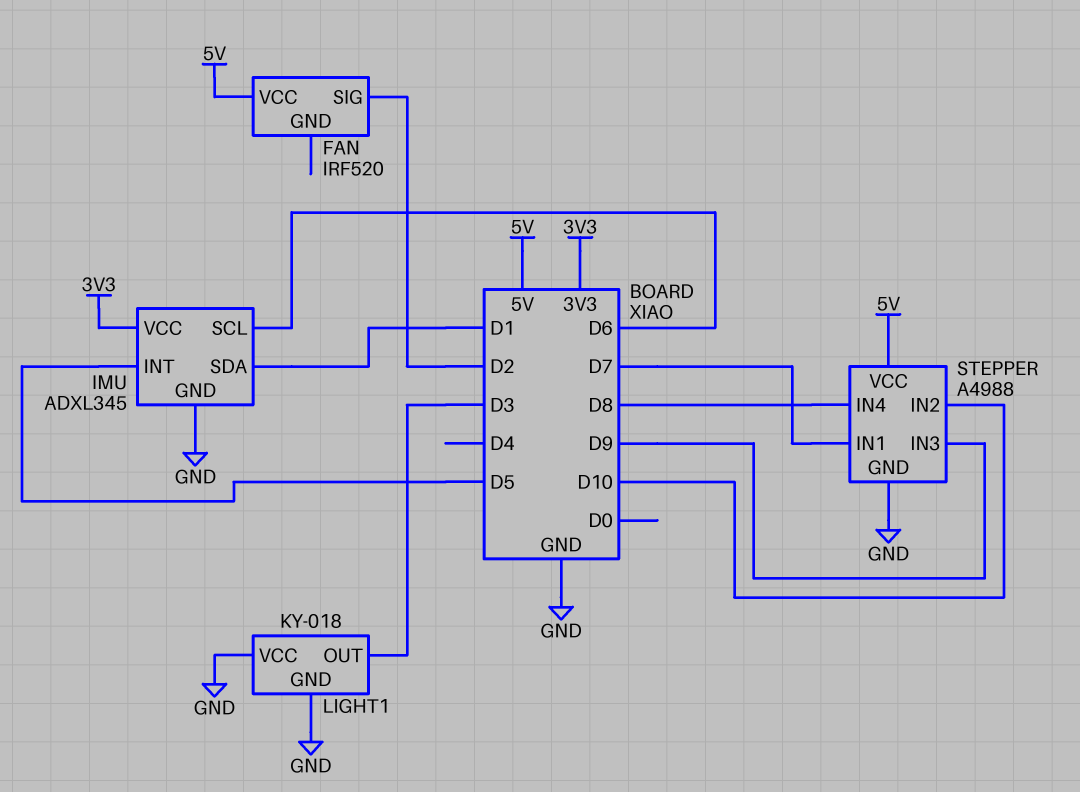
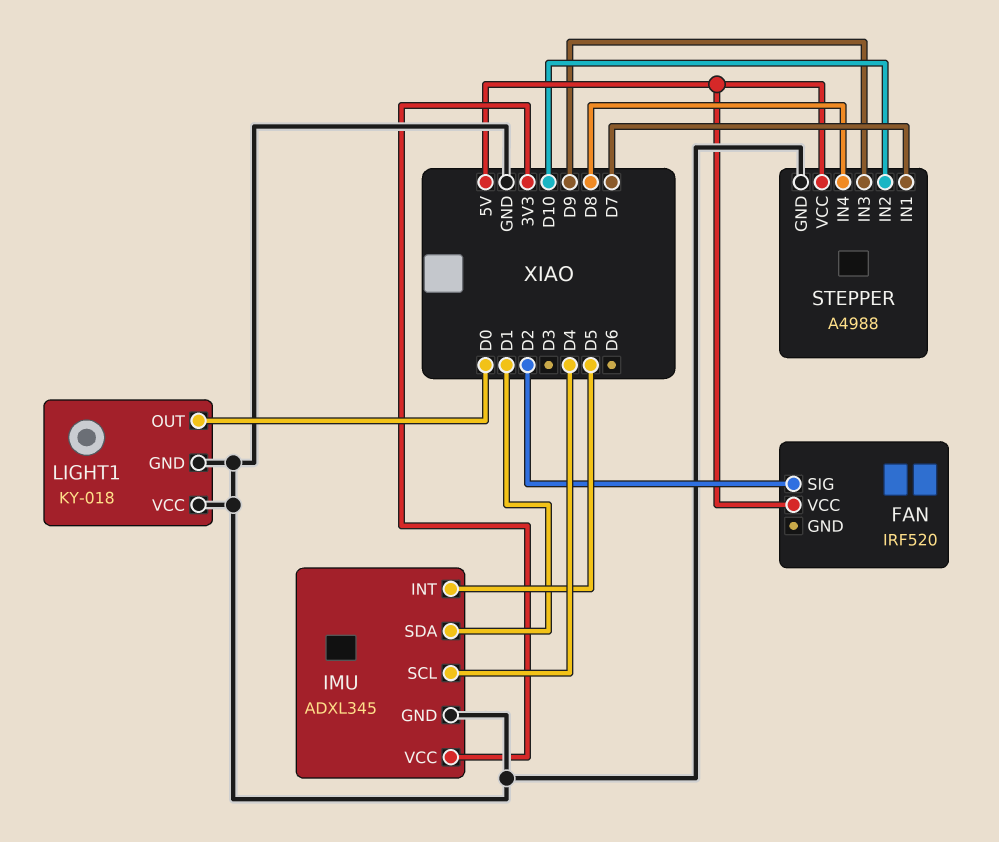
IMU pin SCL: D6 -> D4
LIGHT1 pin OUT: D3 -> D0

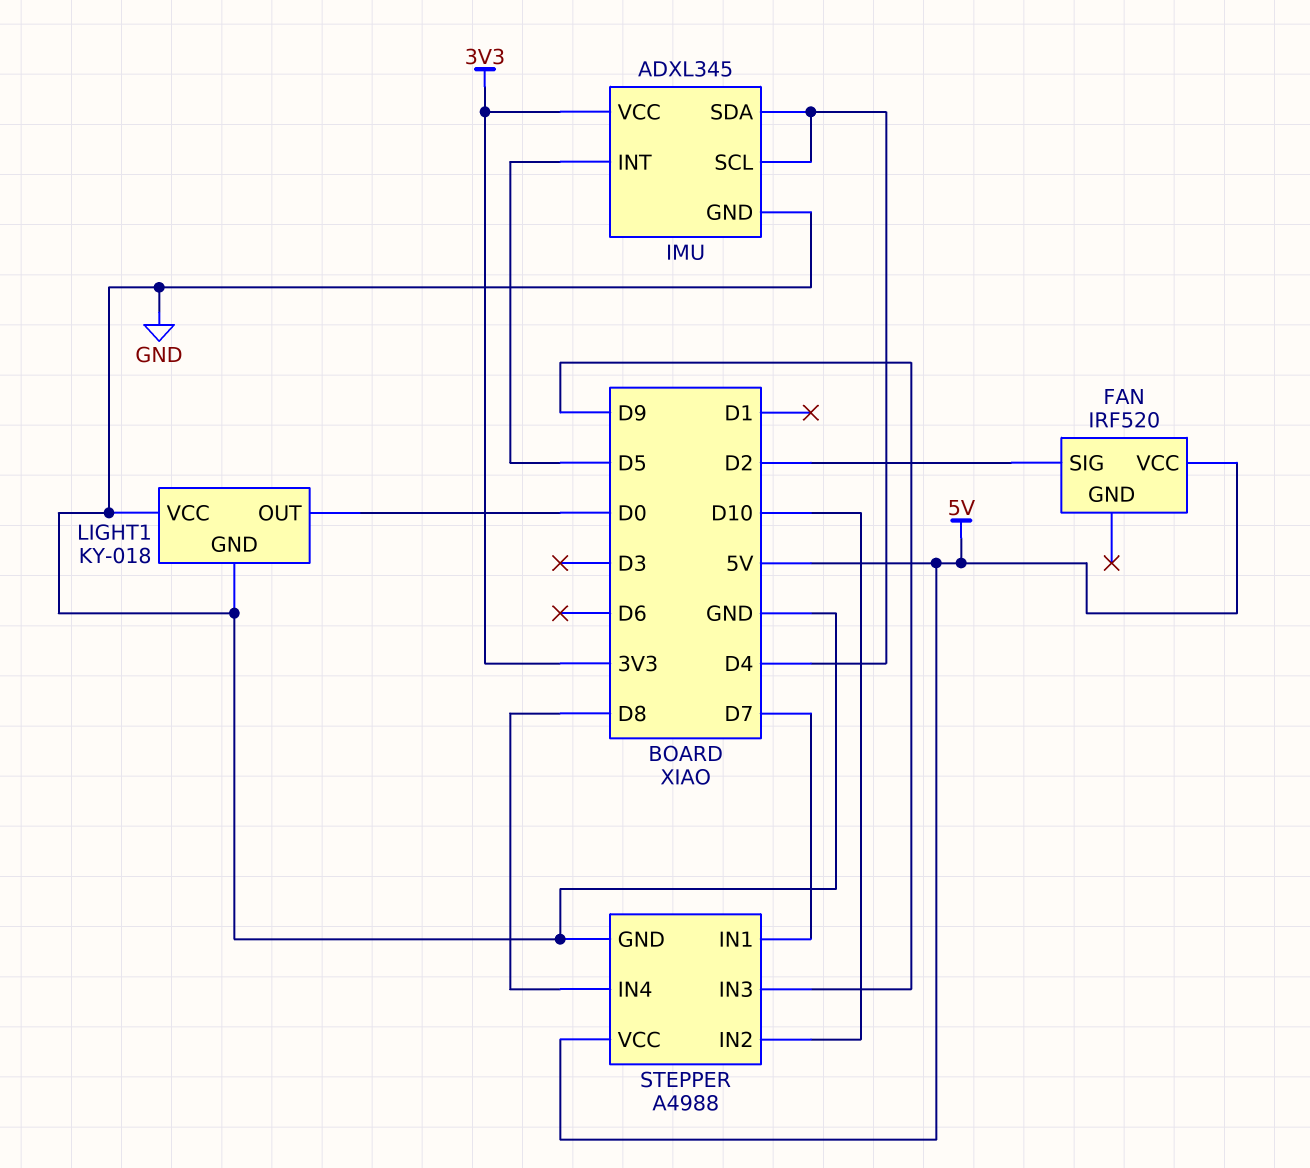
IMU pin SDA: D1 -> D4

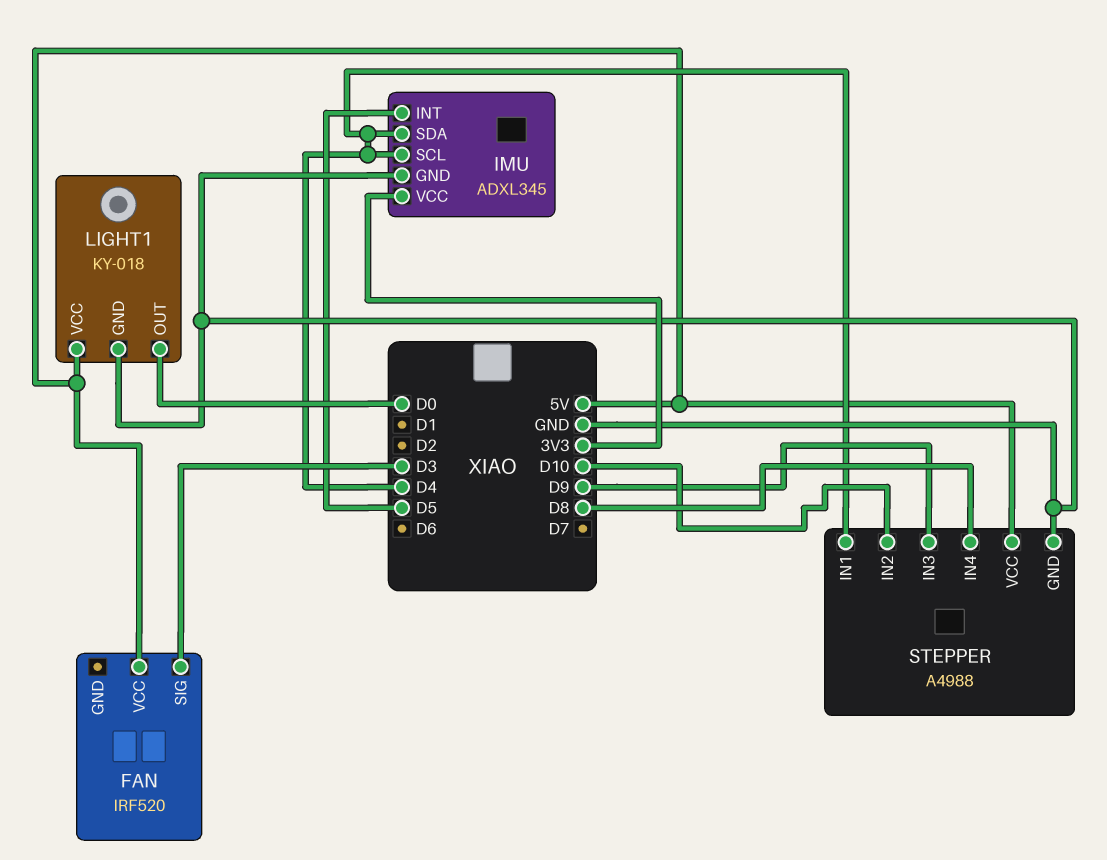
FAN pin SIG: D2 -> D3
LIGHT1 pin VCC: GND -> 5V
STEPPER pin IN1: D7 -> D4

